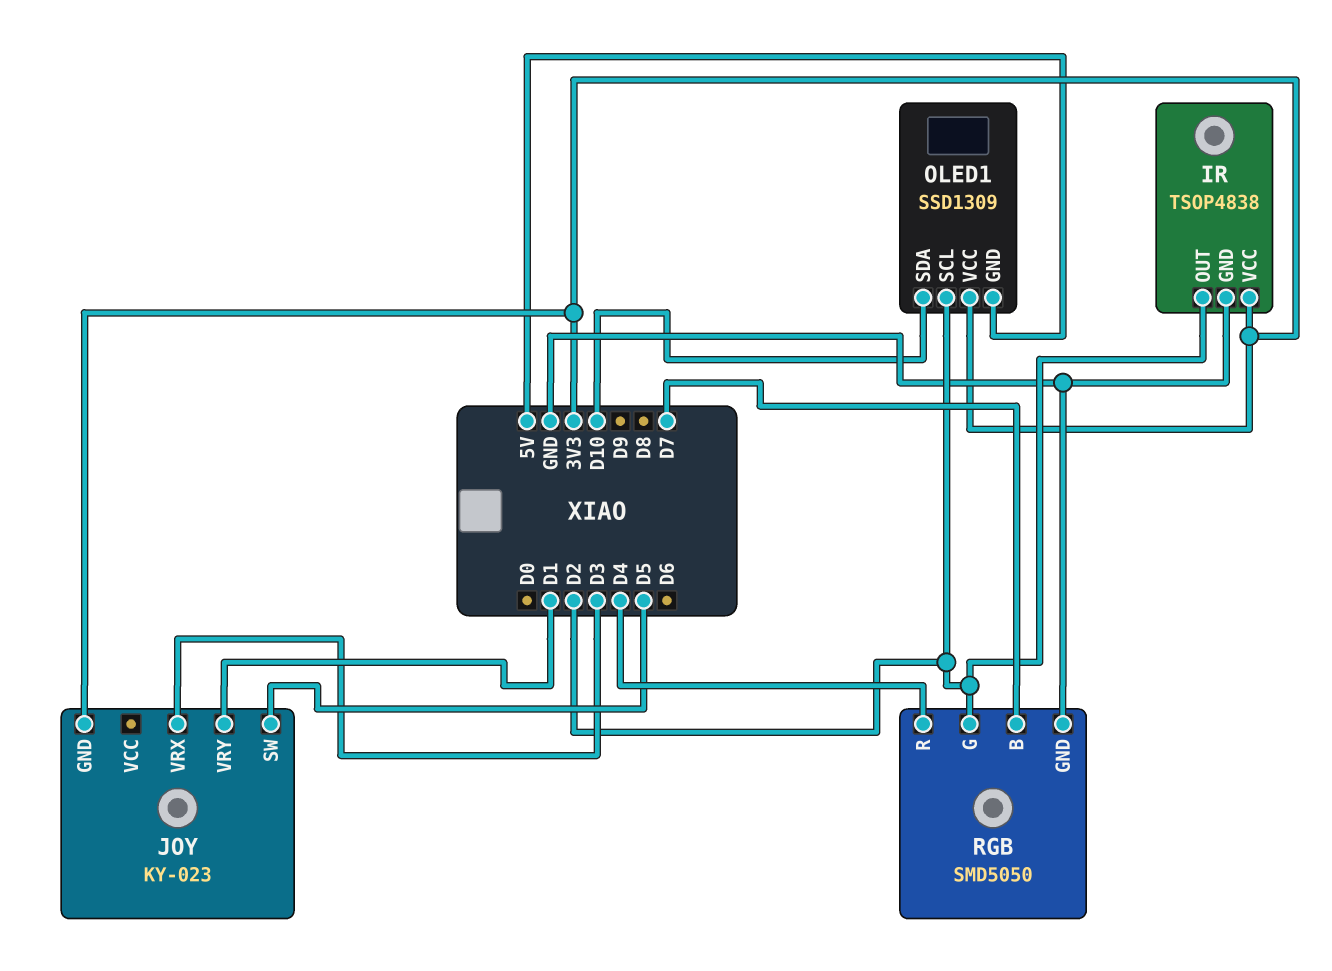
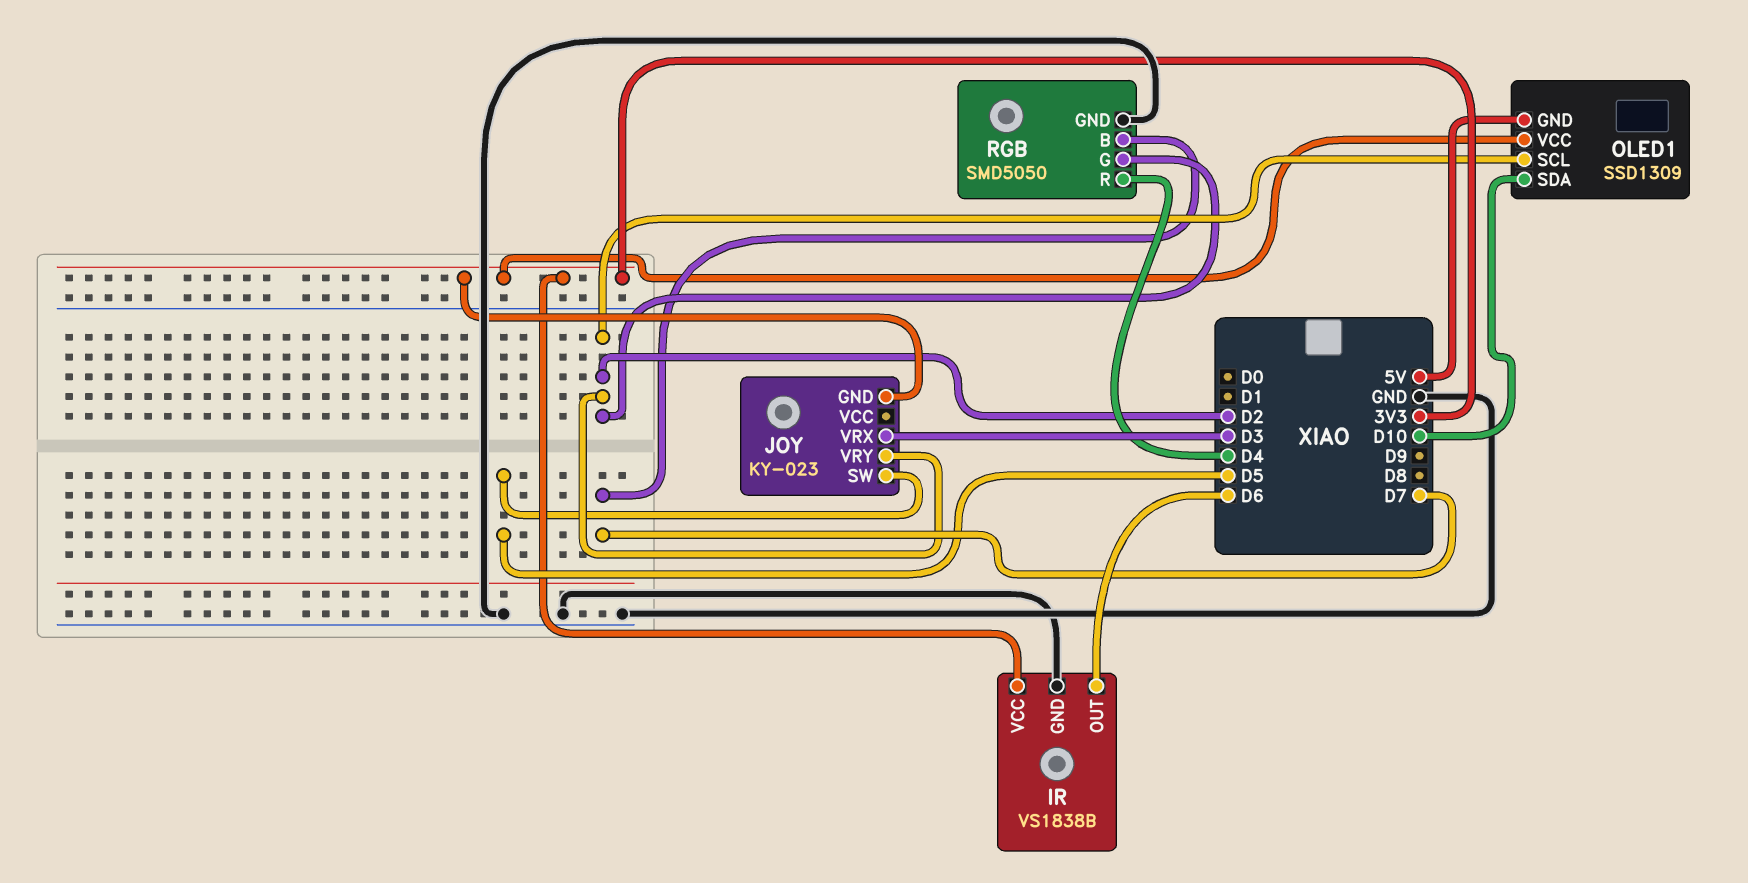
IR: TSOP4838 -> VS1838B
IR pin OUT: D2 -> D6
JOY pin VRY: D1 -> D2

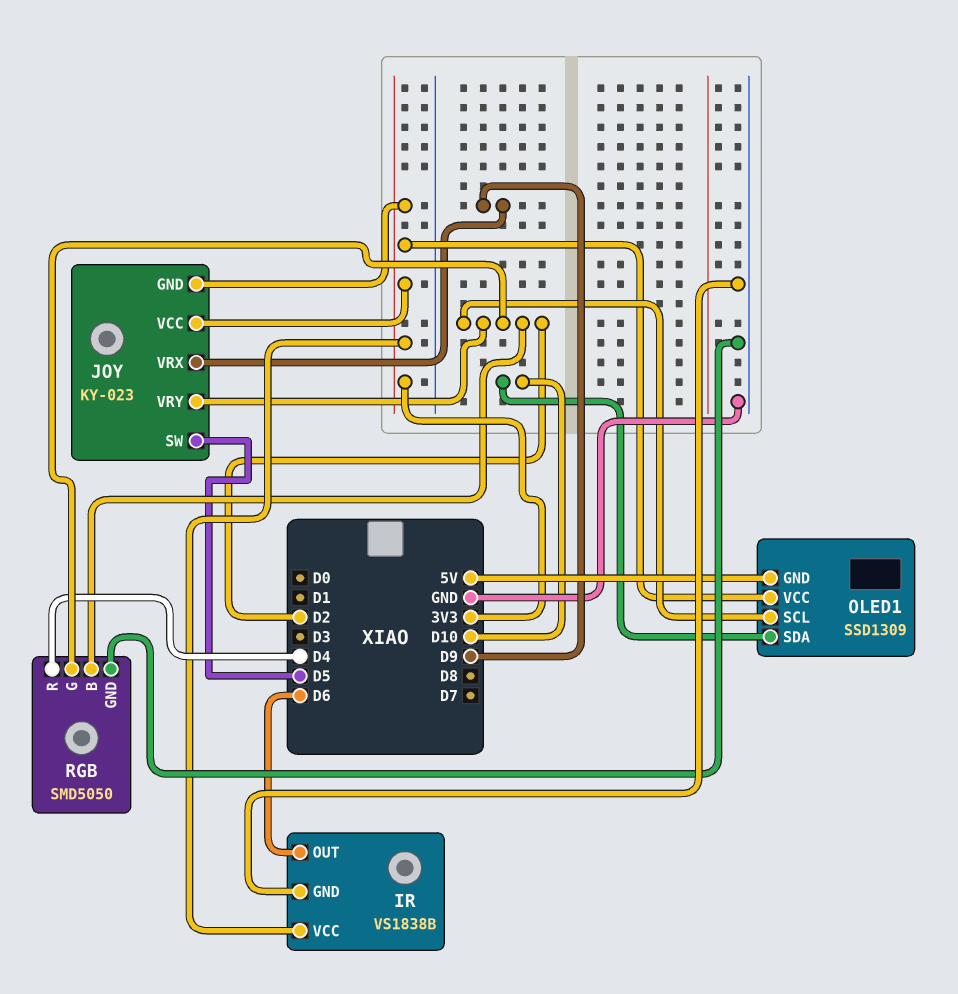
JOY pin VCC: none -> 3V3
JOY pin VRX: D3 -> D9
RGB pin B: D7 -> D2

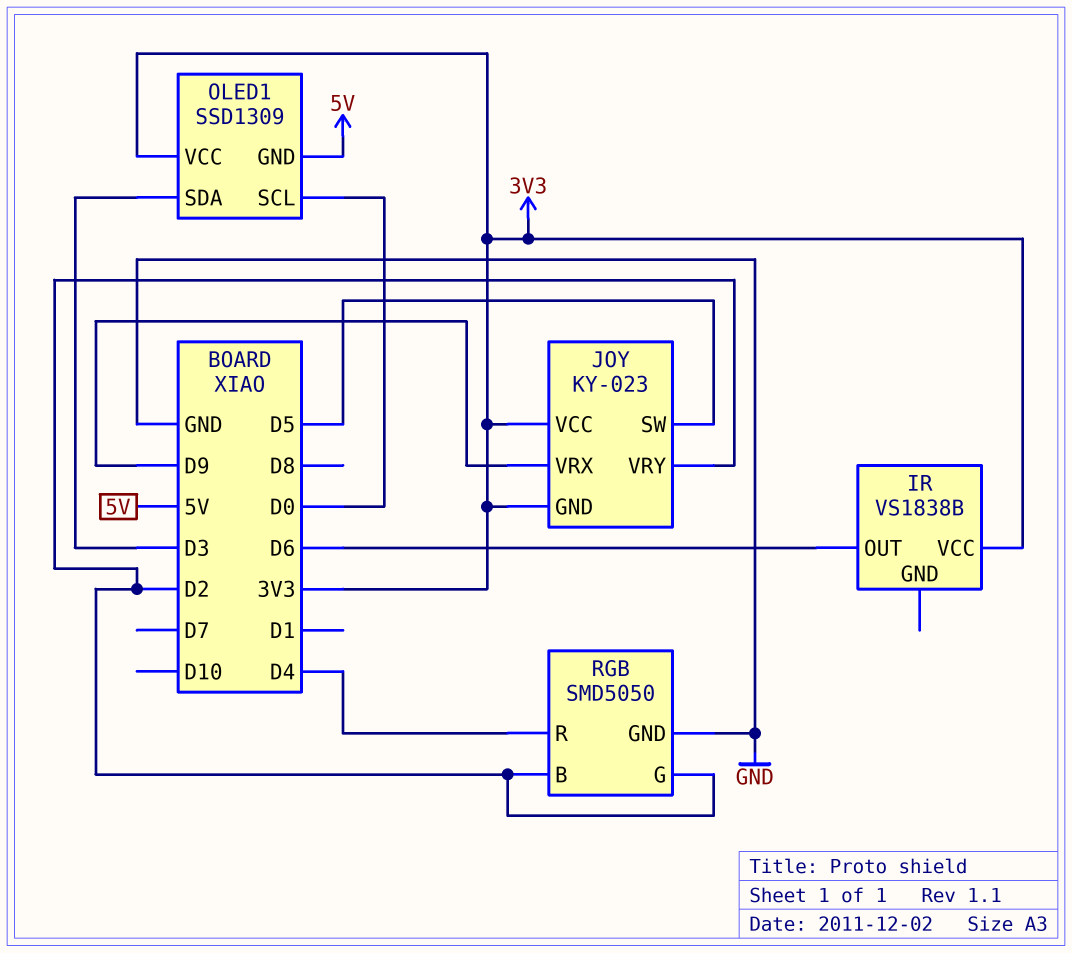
IR pin GND: GND -> none
OLED1 pin SCL: D2 -> D0
OLED1 pin SDA: D10 -> D3

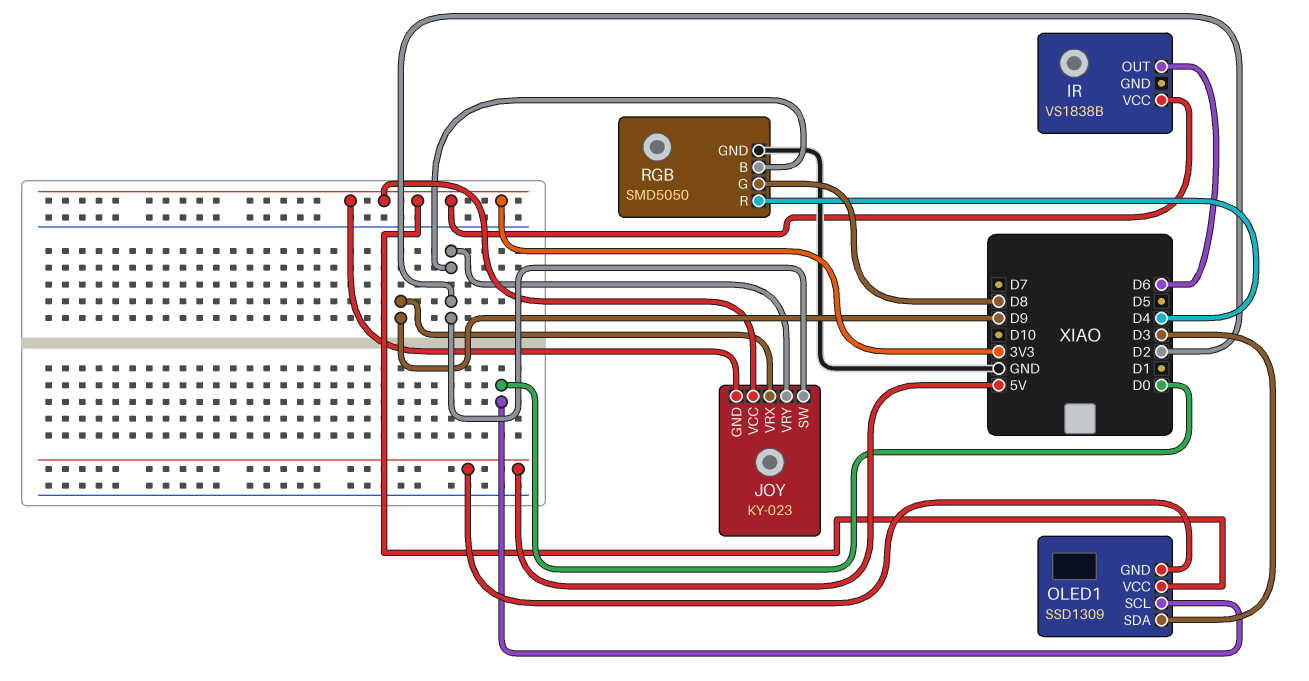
JOY pin SW: D5 -> D2
RGB pin G: D2 -> D8

